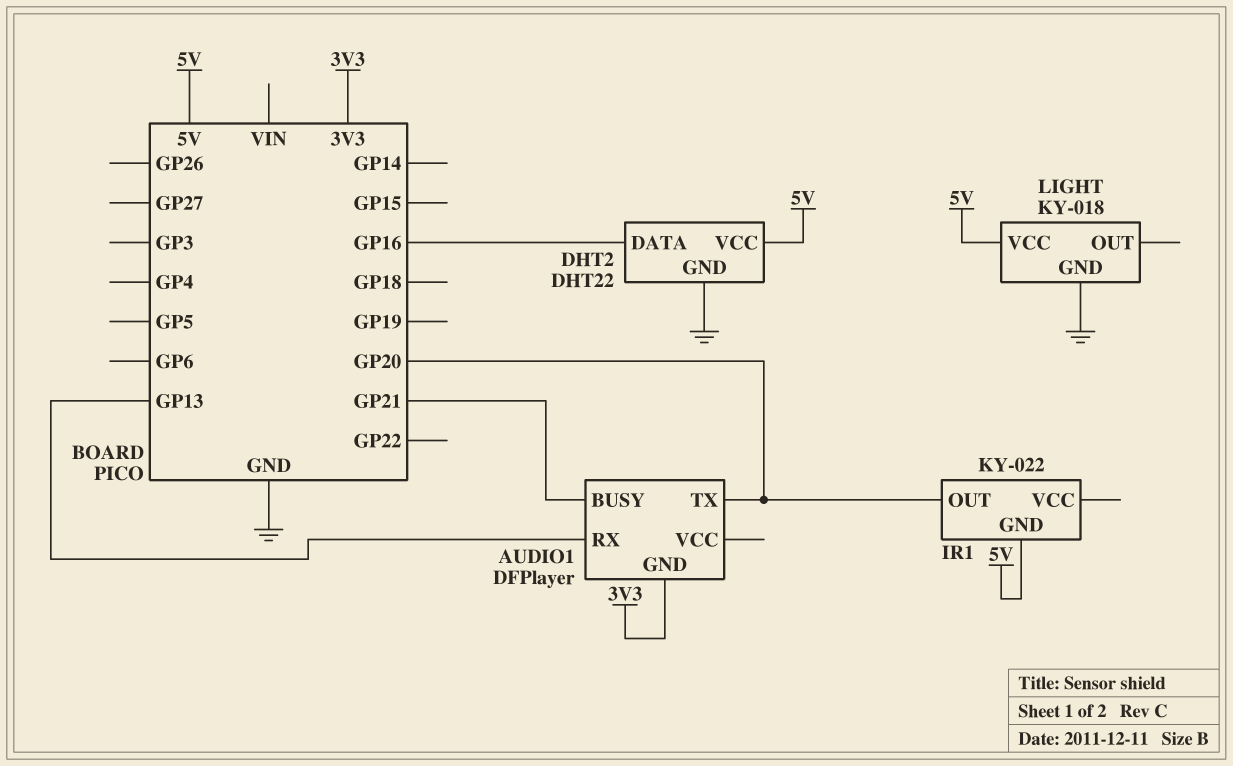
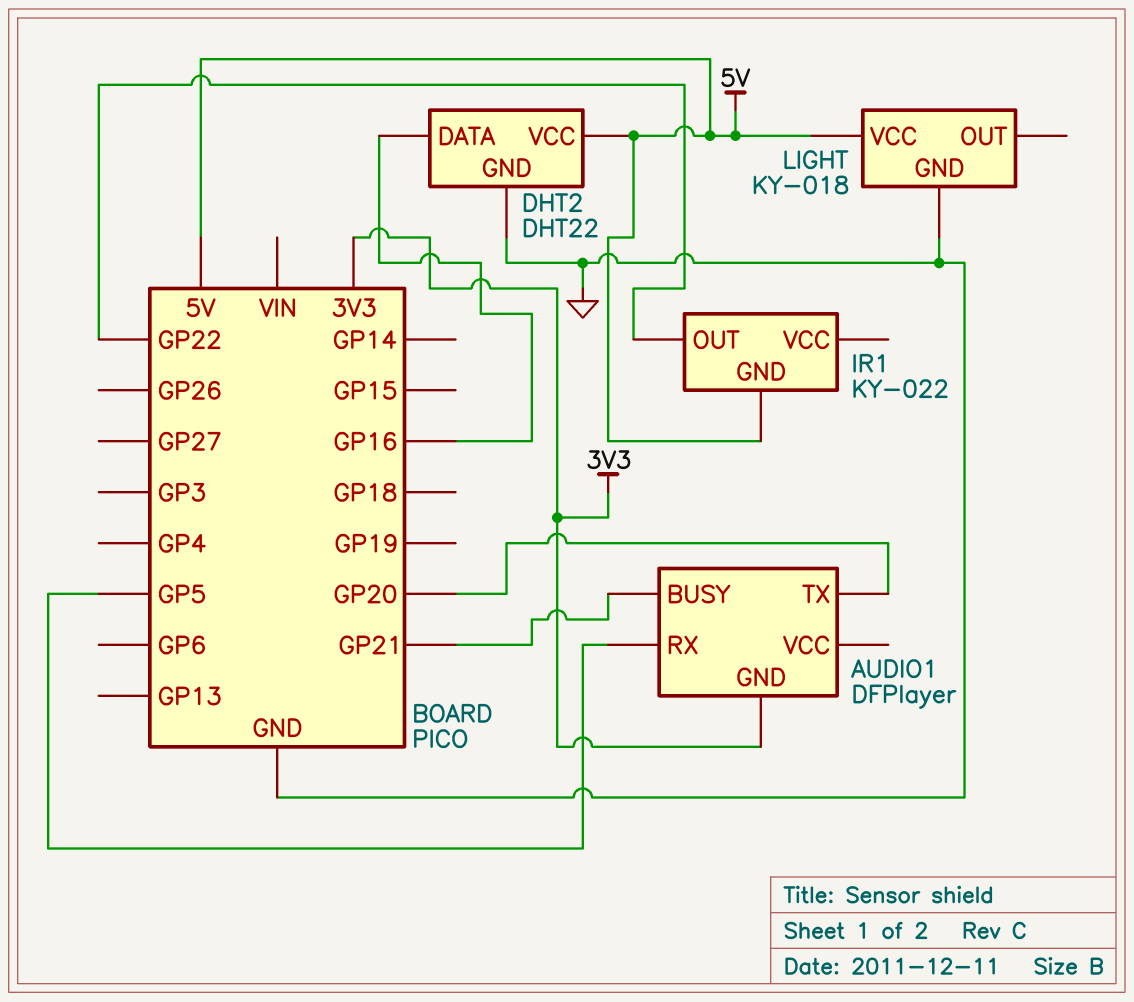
AUDIO1 pin RX: GP13 -> GP5
IR1 pin OUT: GP20 -> GP22

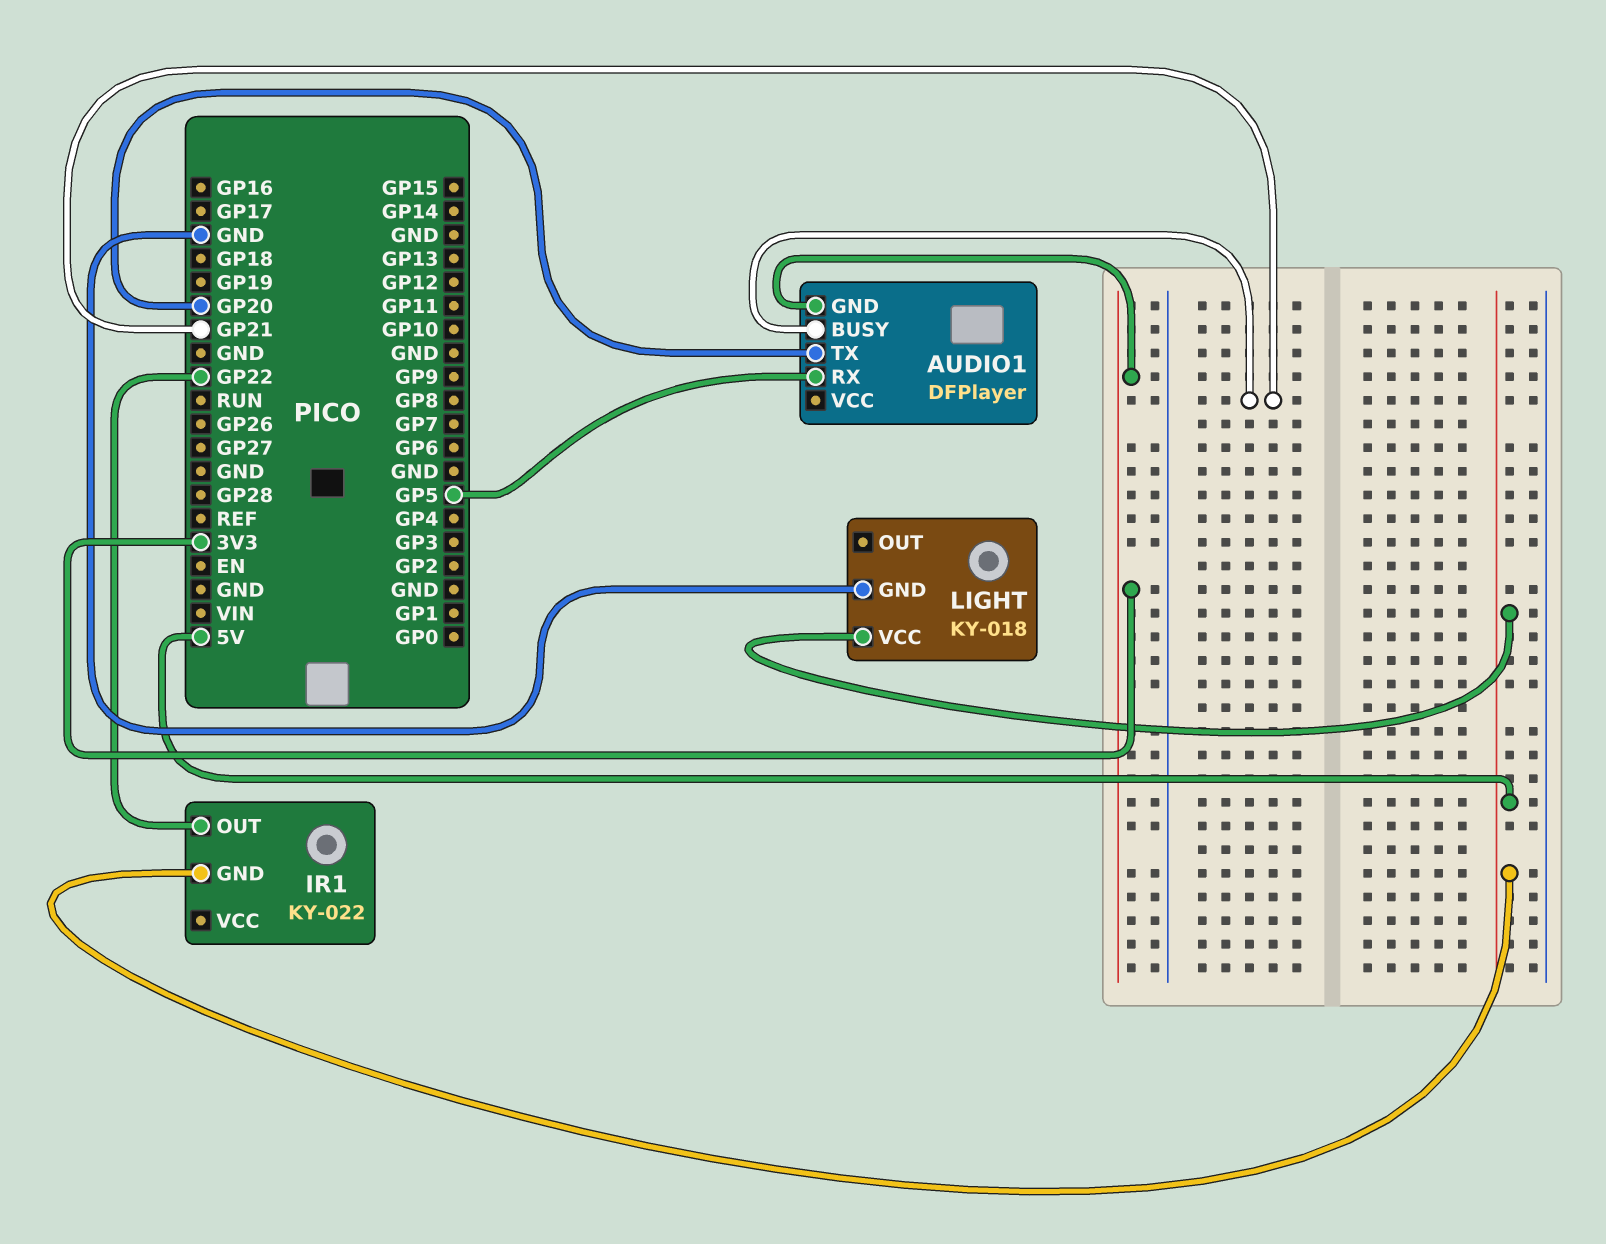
DHT2: DHT22 -> none
DHT2 pin DATA: GP16 -> none
DHT2 pin GND: GND -> none
DHT2 pin VCC: 5V -> none

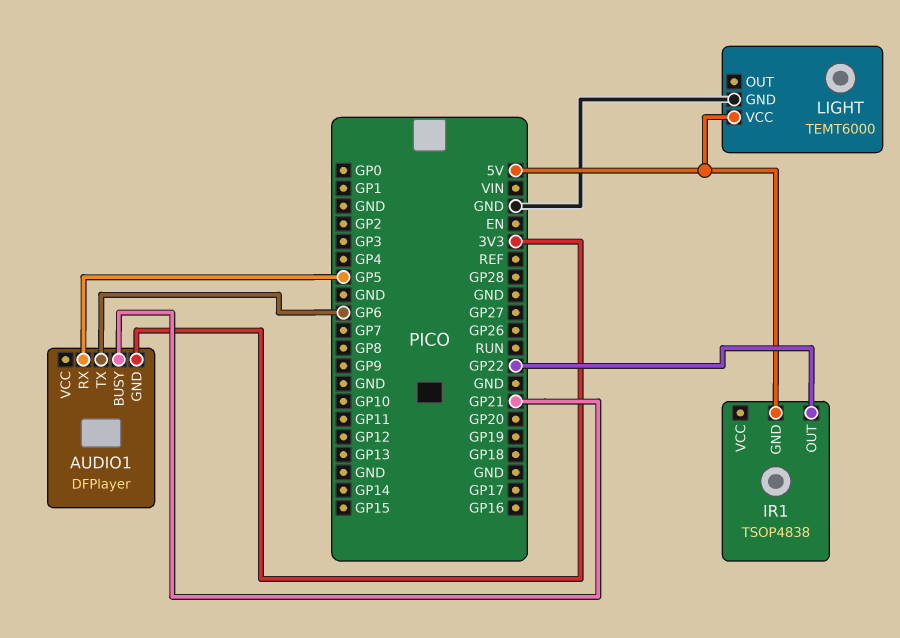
AUDIO1 pin TX: GP20 -> GP6
IR1: KY-022 -> TSOP4838
LIGHT: KY-018 -> TEMT6000

